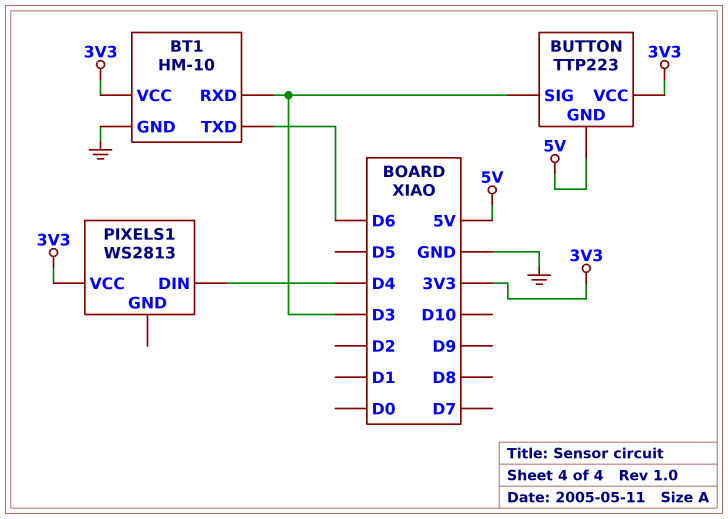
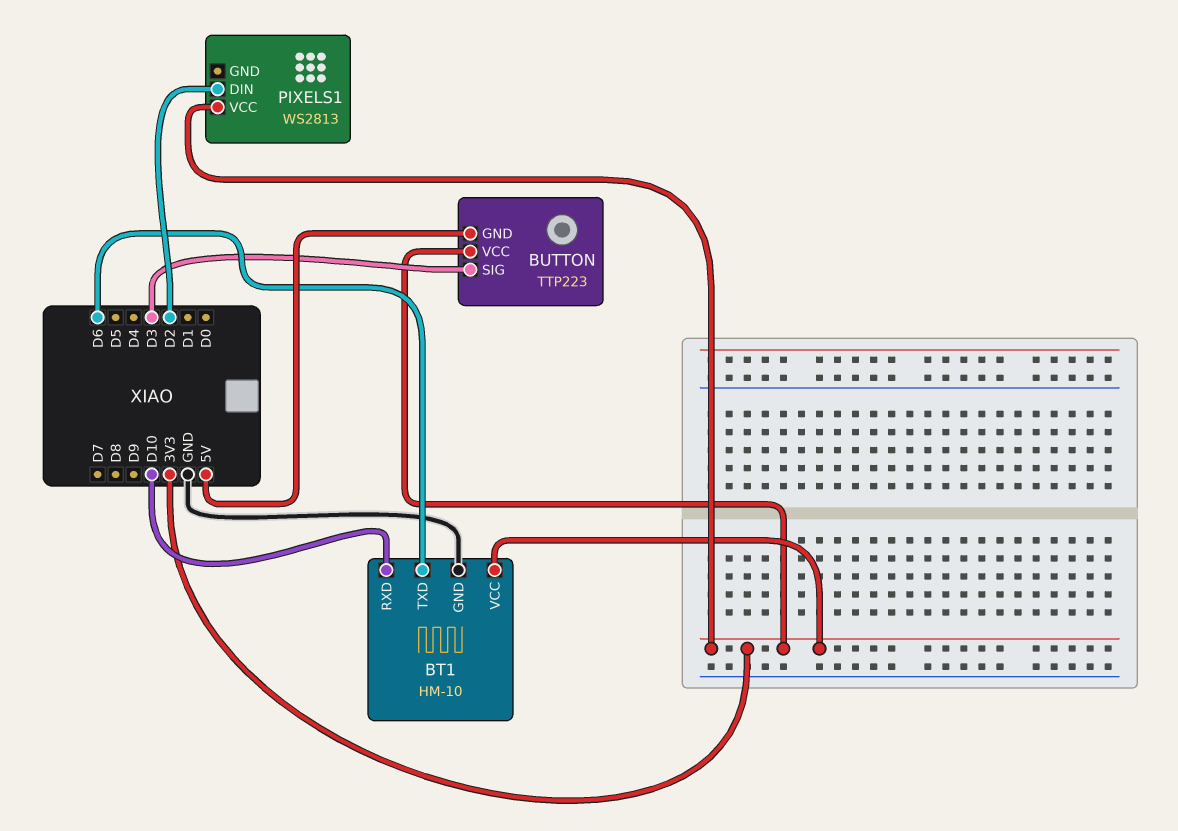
BT1 pin RXD: D3 -> D10
PIXELS1 pin DIN: D4 -> D2

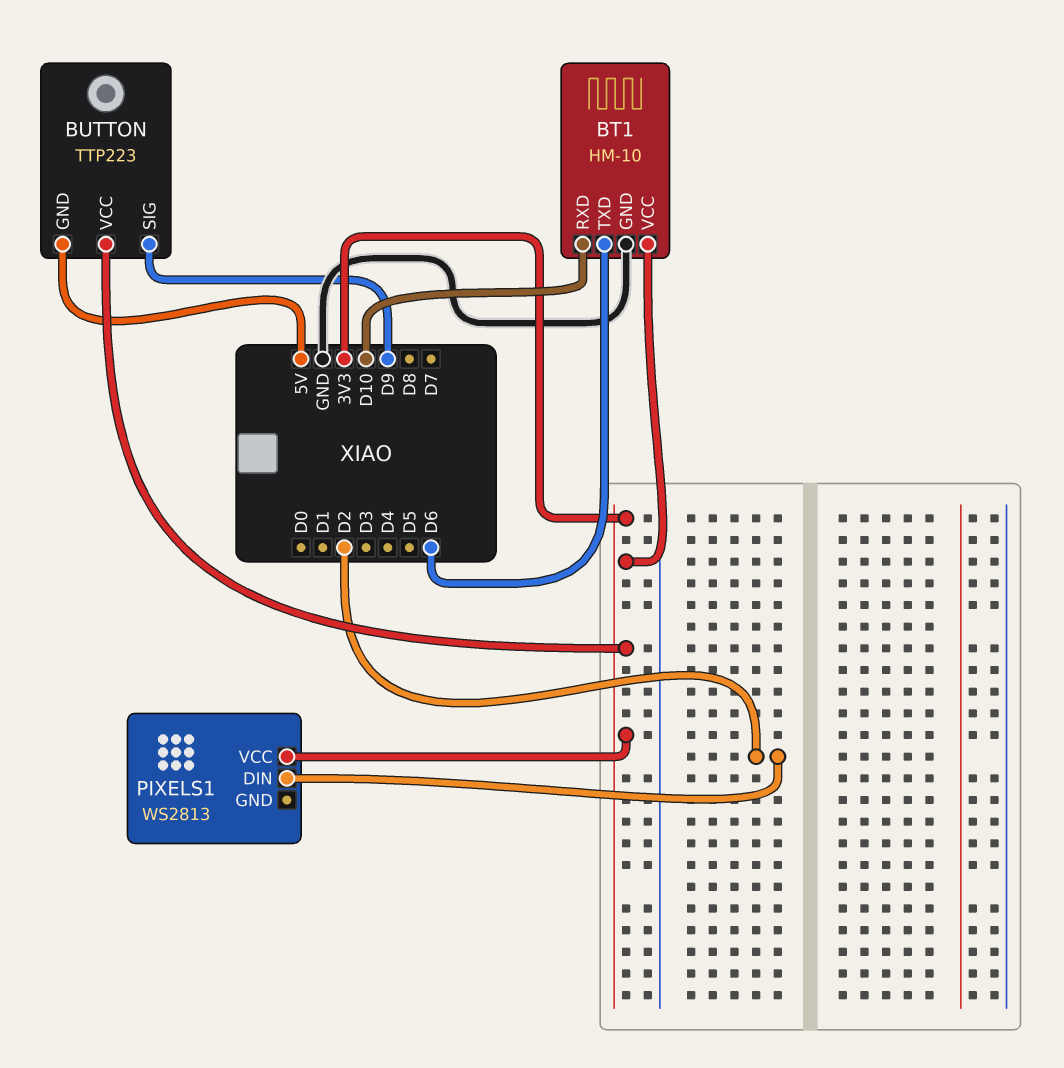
BUTTON pin SIG: D3 -> D9

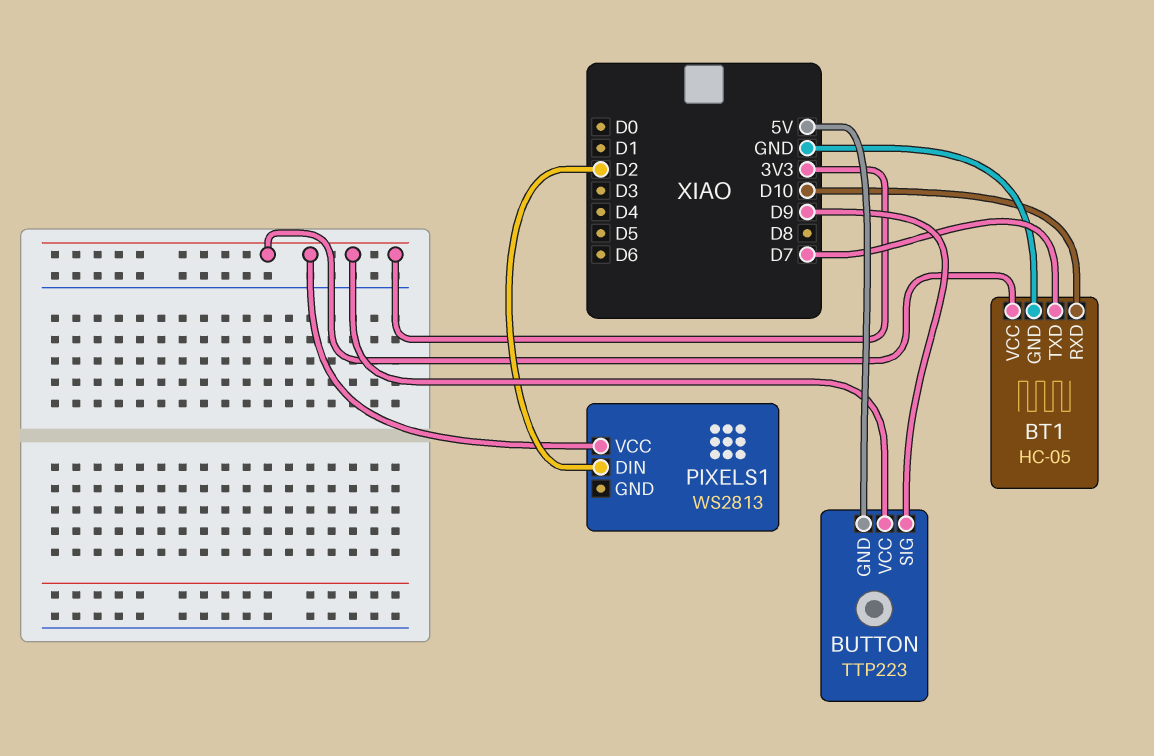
BT1: HM-10 -> HC-05
BT1 pin TXD: D6 -> D7

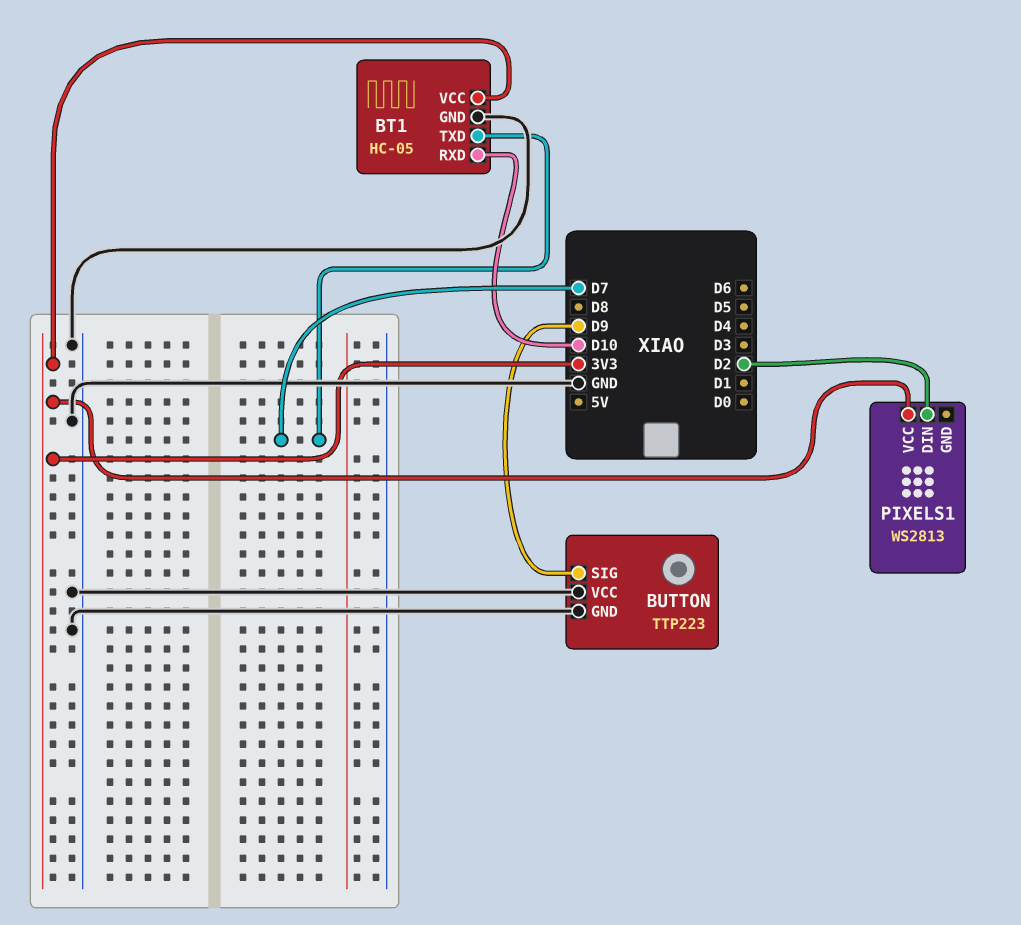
BUTTON pin GND: 5V -> GND
BUTTON pin VCC: 3V3 -> GND

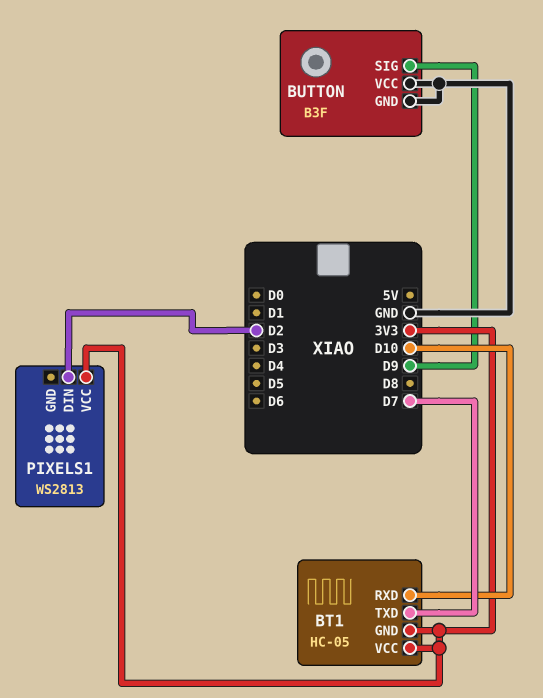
BT1 pin GND: GND -> 3V3
BUTTON: TTP223 -> B3F

